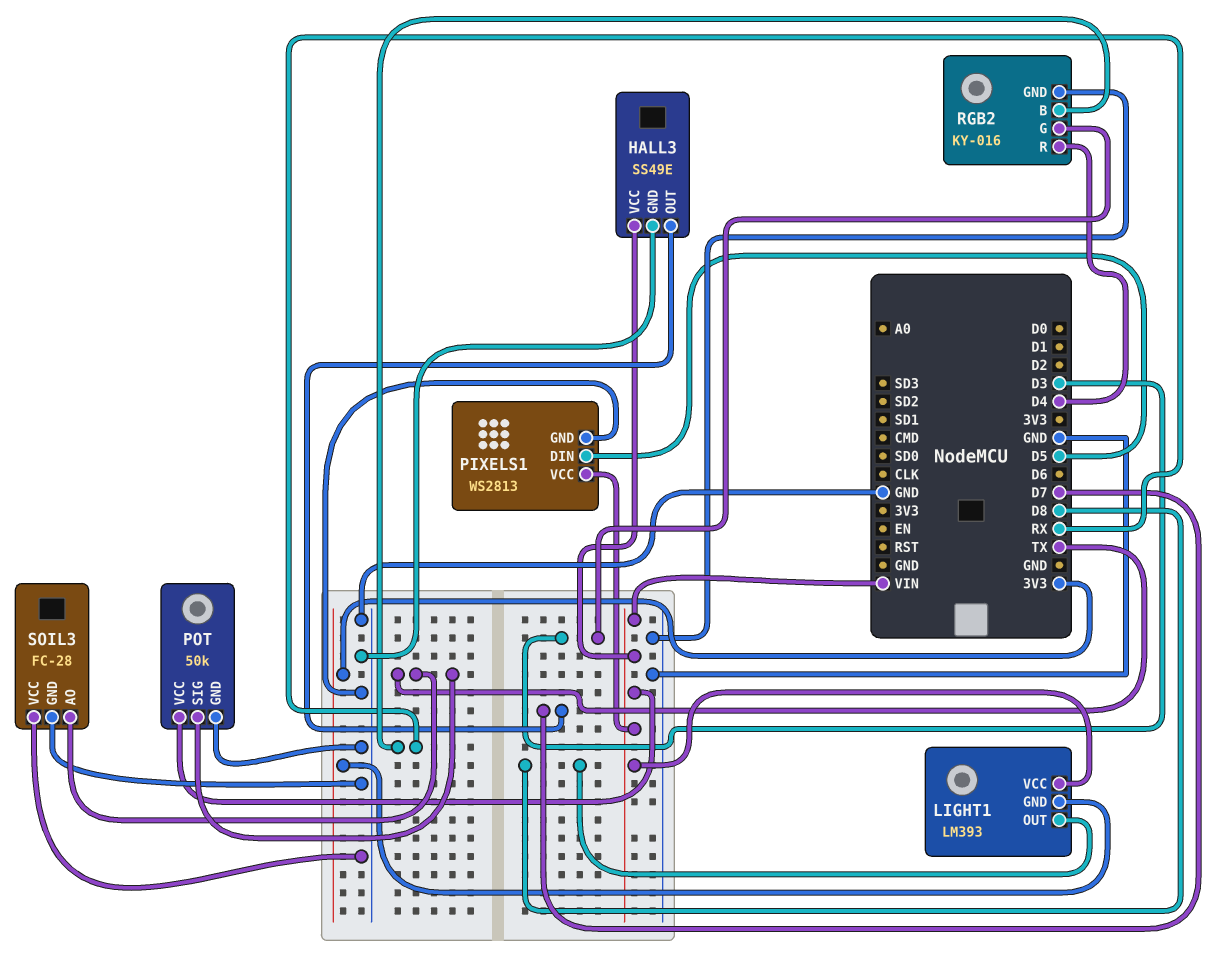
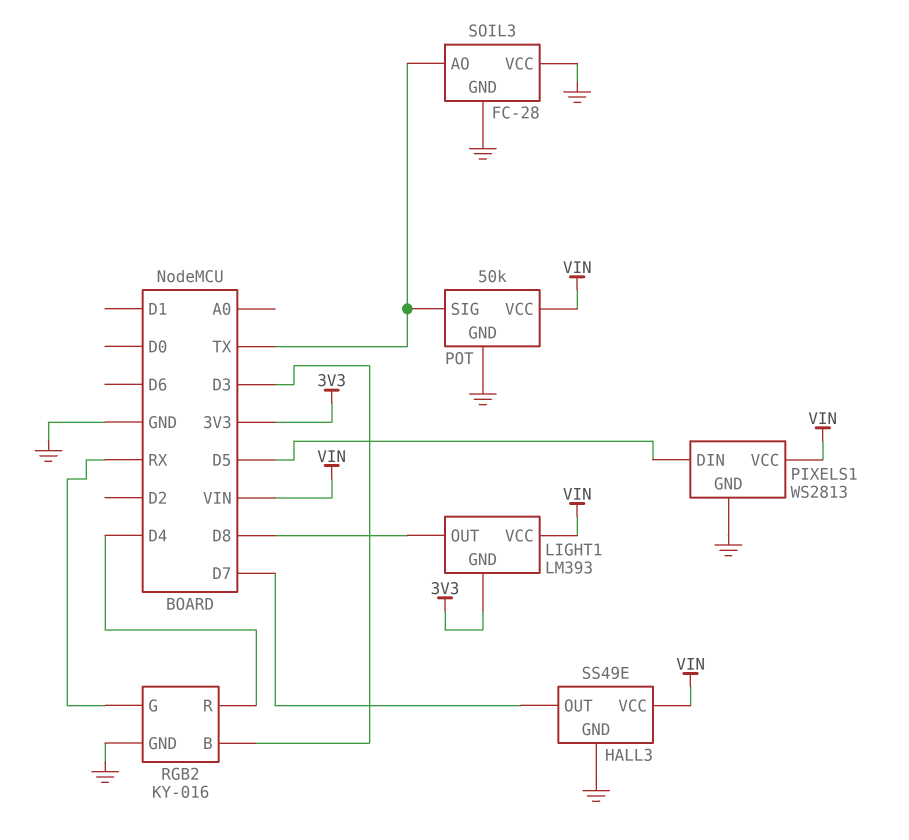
RGB2 pin B: RX -> D3
RGB2 pin G: D3 -> RX

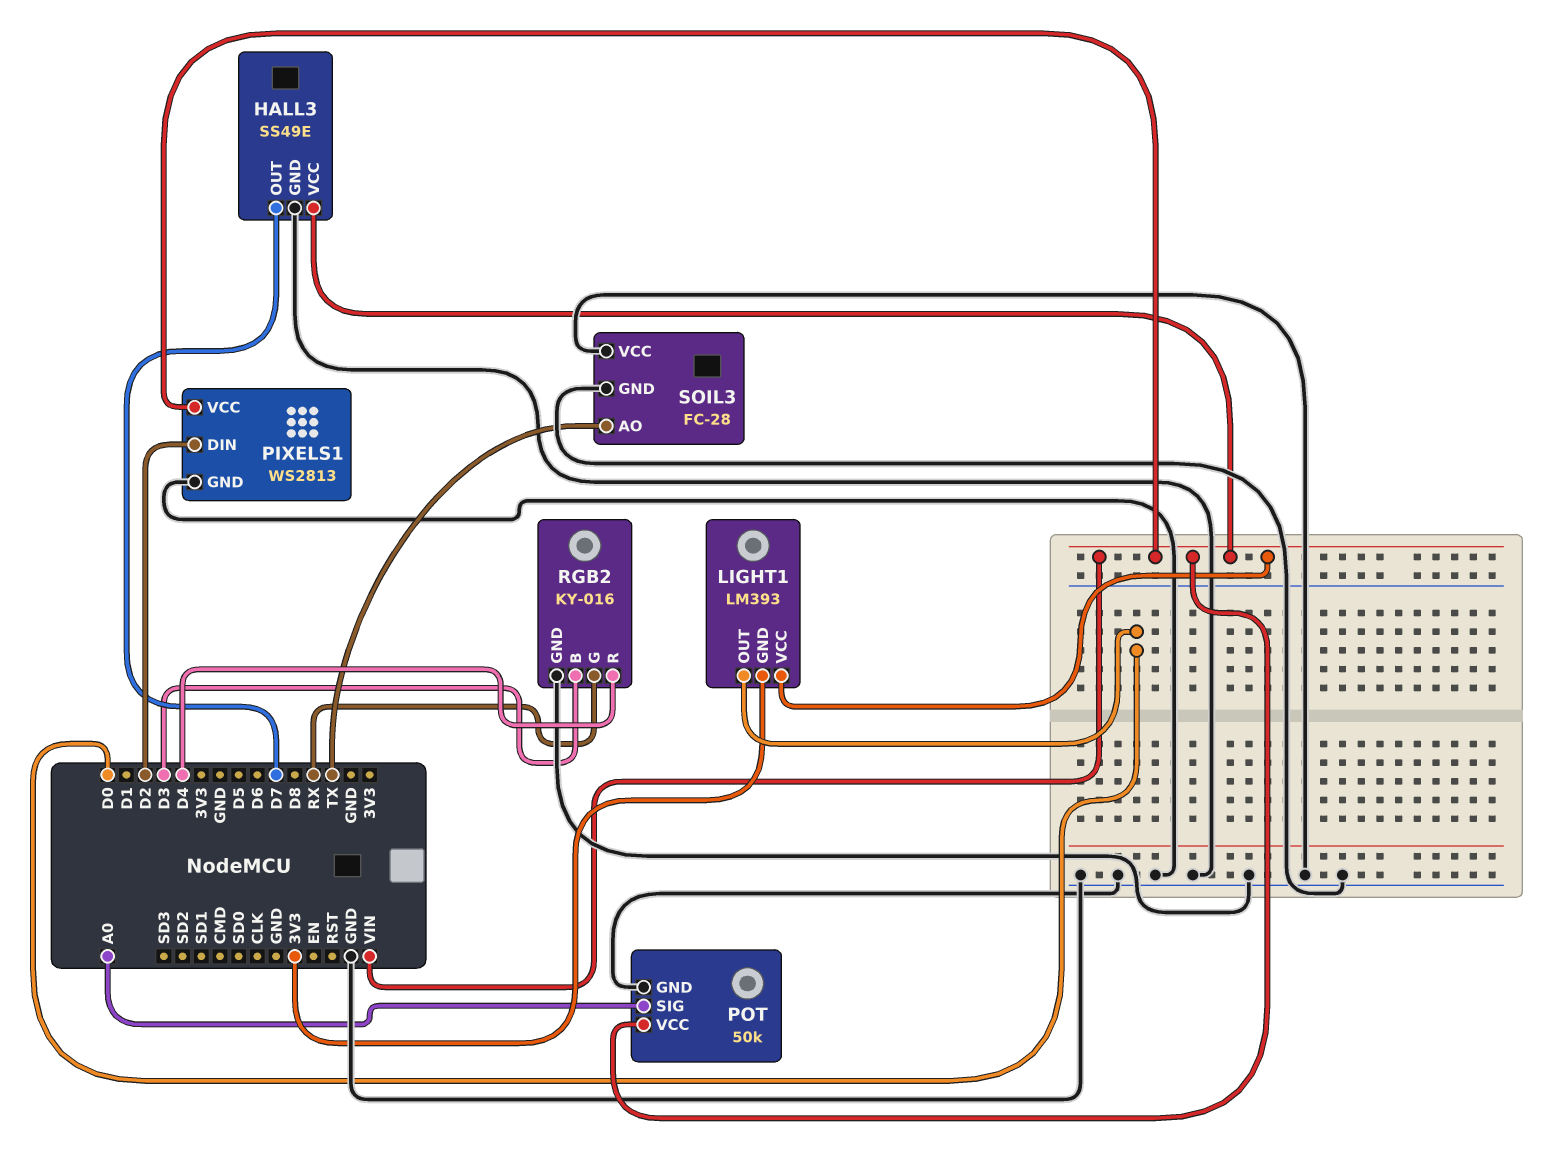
LIGHT1 pin OUT: D8 -> D0
PIXELS1 pin DIN: D5 -> D2
POT pin SIG: TX -> A0

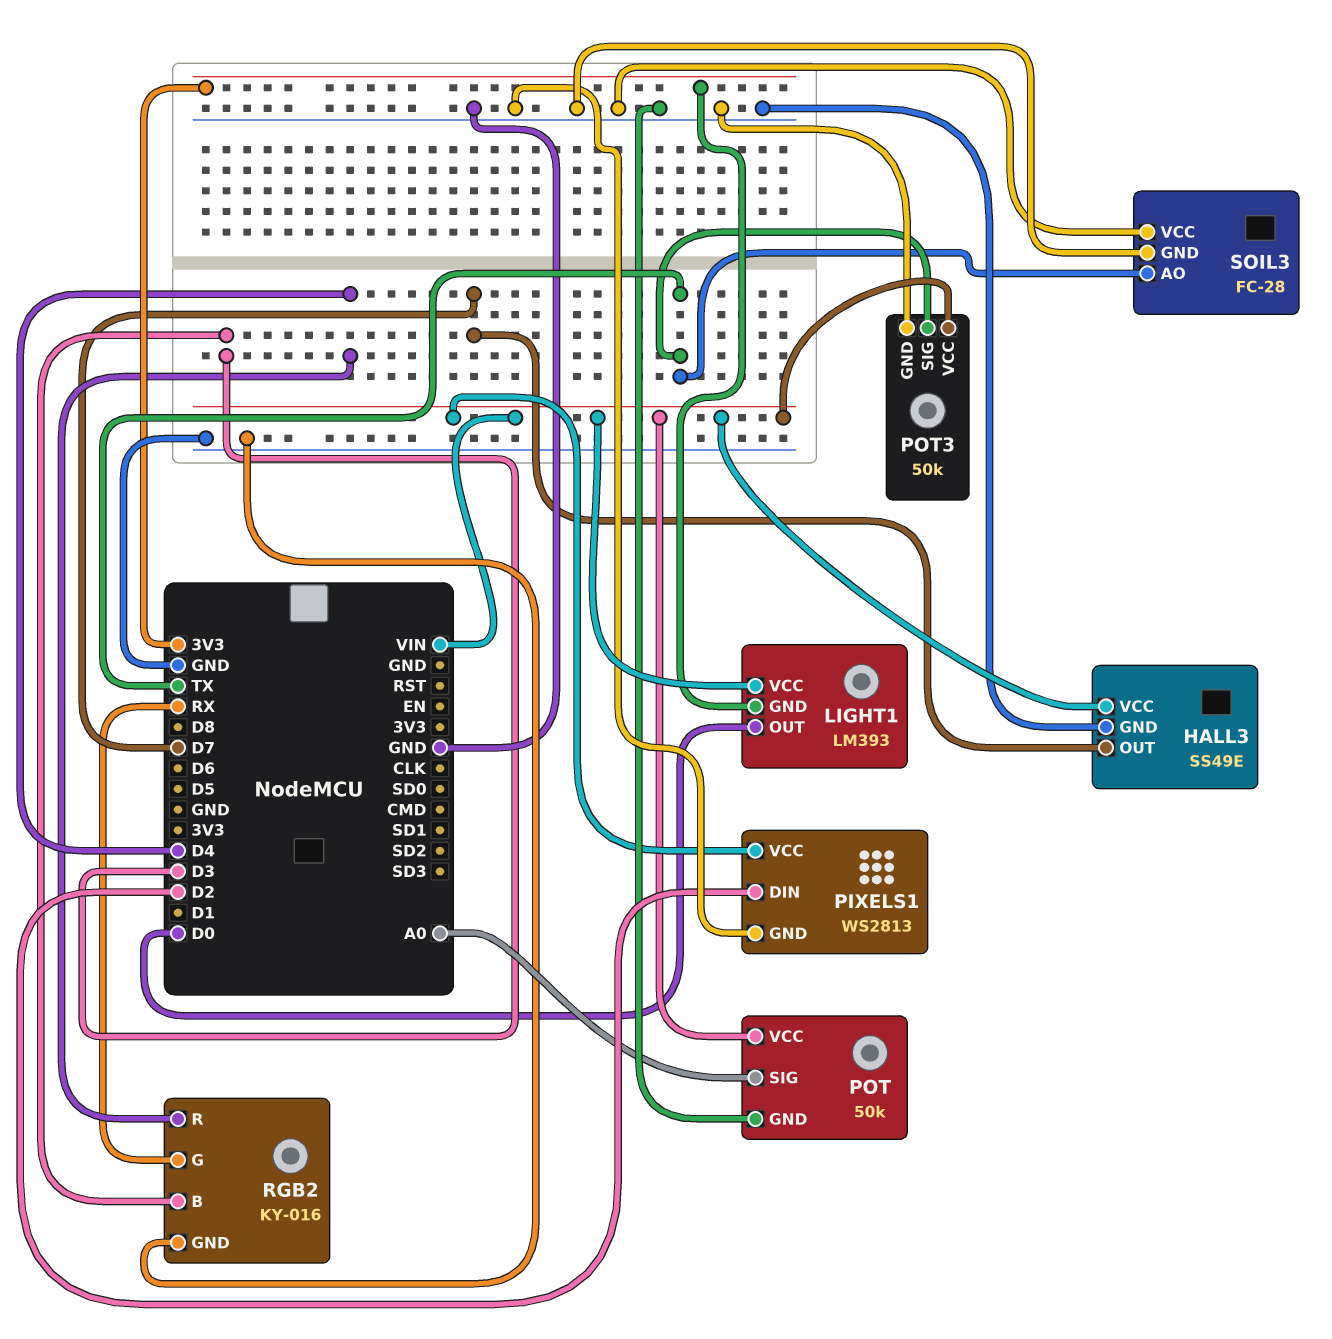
POT3: none -> 50k
POT3 pin GND: none -> GND
POT3 pin SIG: none -> TX
POT3 pin VCC: none -> VIN

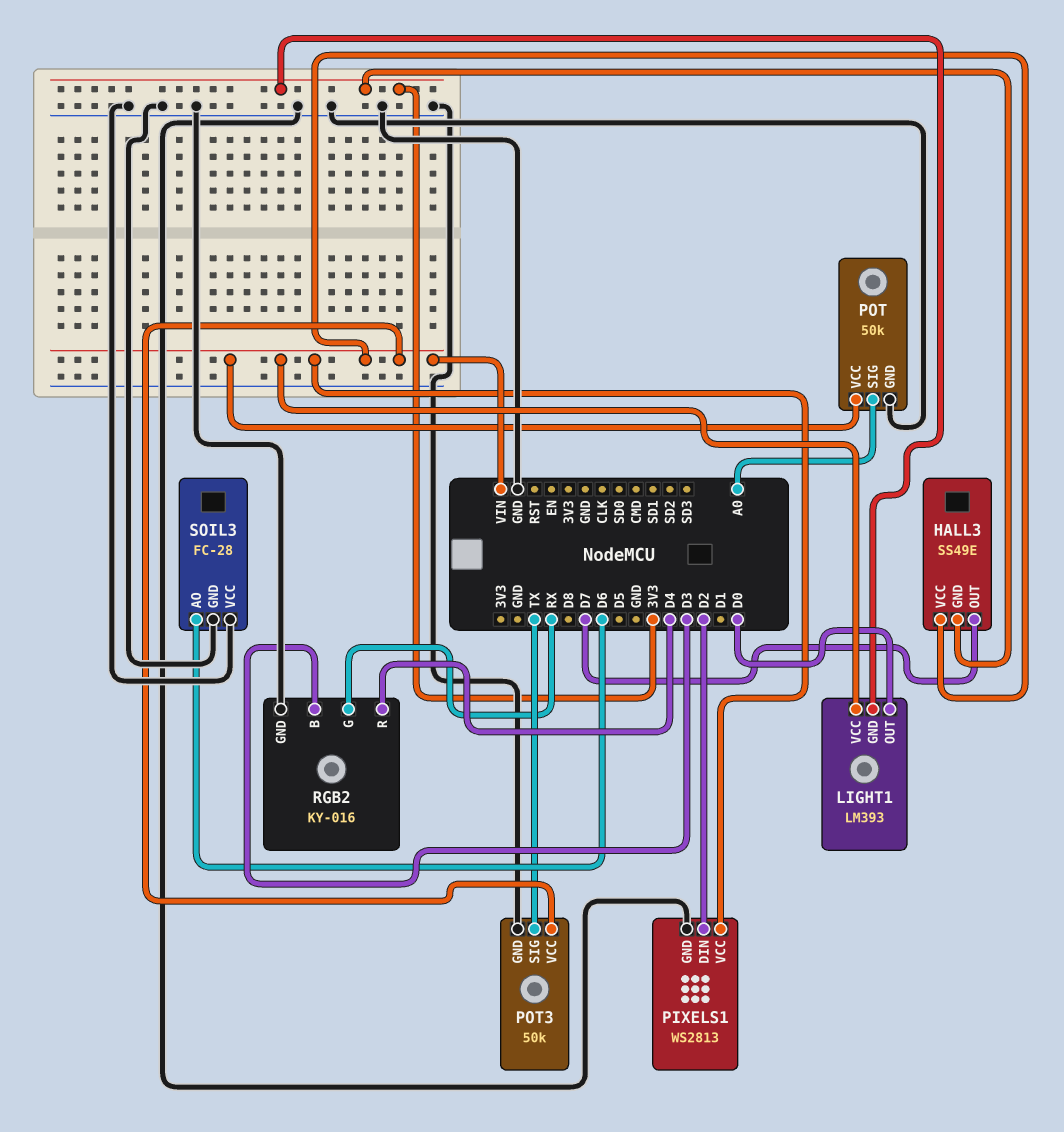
HALL3 pin GND: GND -> 3V3
SOIL3 pin AO: TX -> D6

